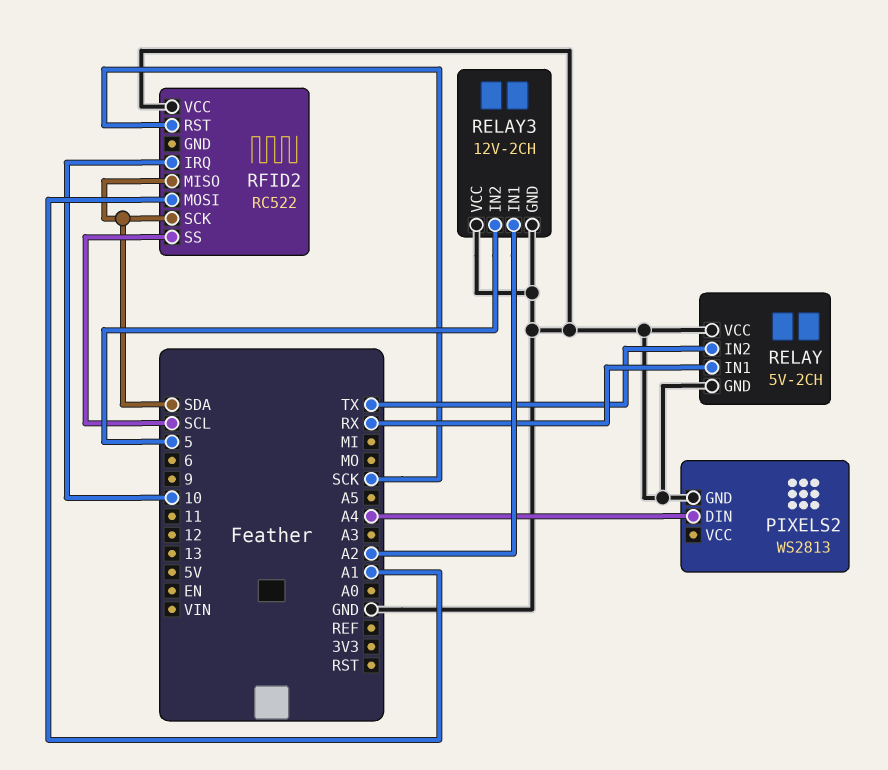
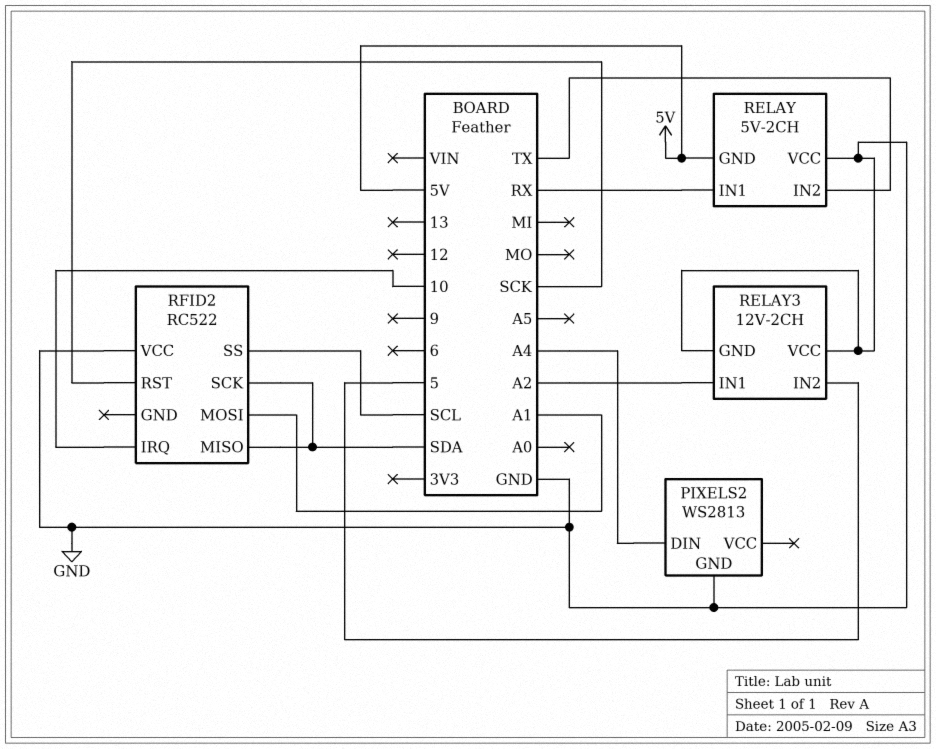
RELAY pin GND: GND -> 5V

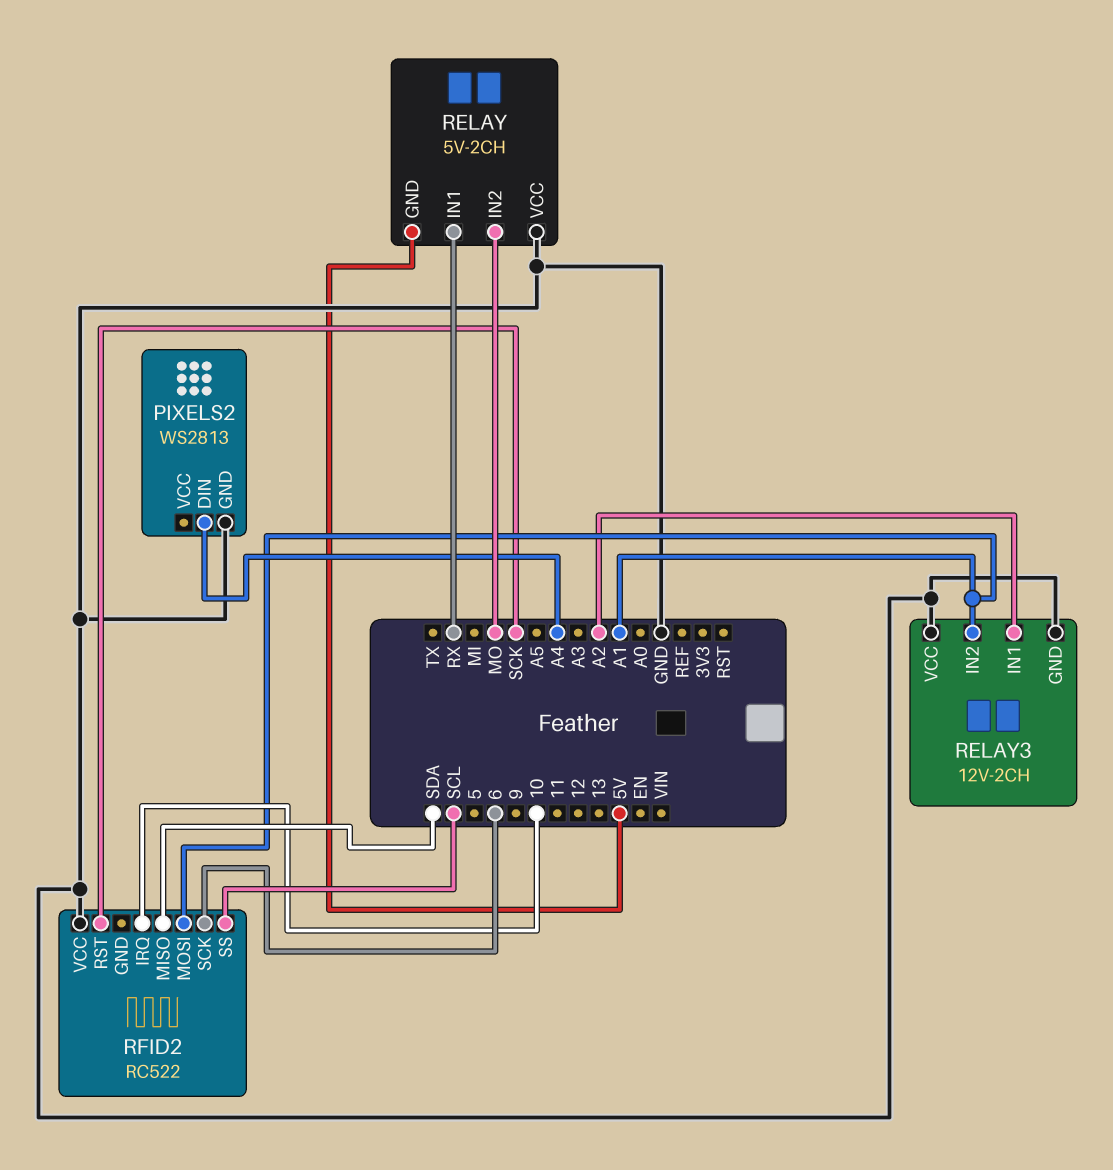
RELAY pin IN2: TX -> MO
RELAY3 pin IN2: 5 -> A1
RFID2 pin SCK: SDA -> 6

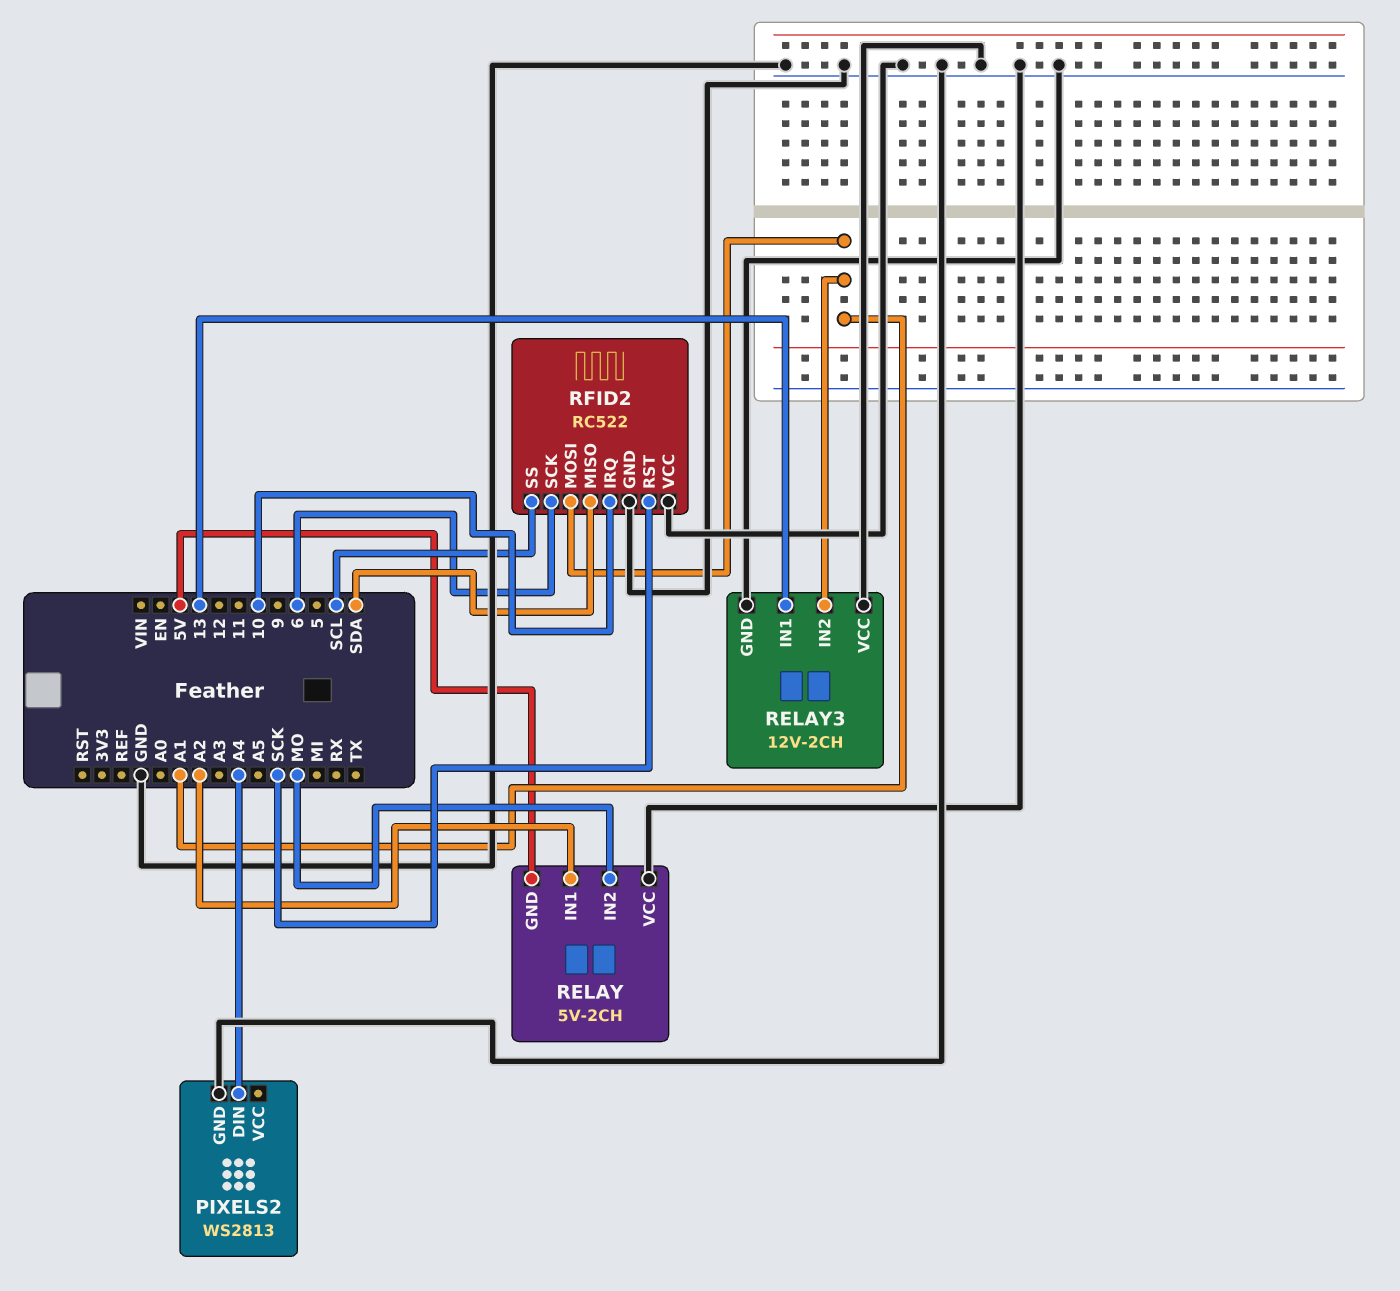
RELAY pin IN1: RX -> A2
RELAY3 pin IN1: A2 -> 13
RFID2 pin GND: none -> GND

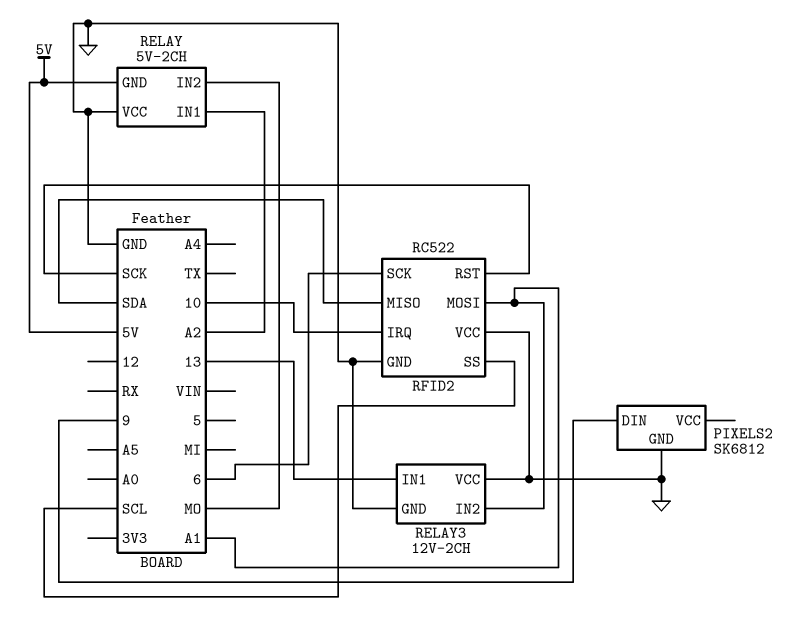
PIXELS2: WS2813 -> SK6812
PIXELS2 pin DIN: A4 -> 9

